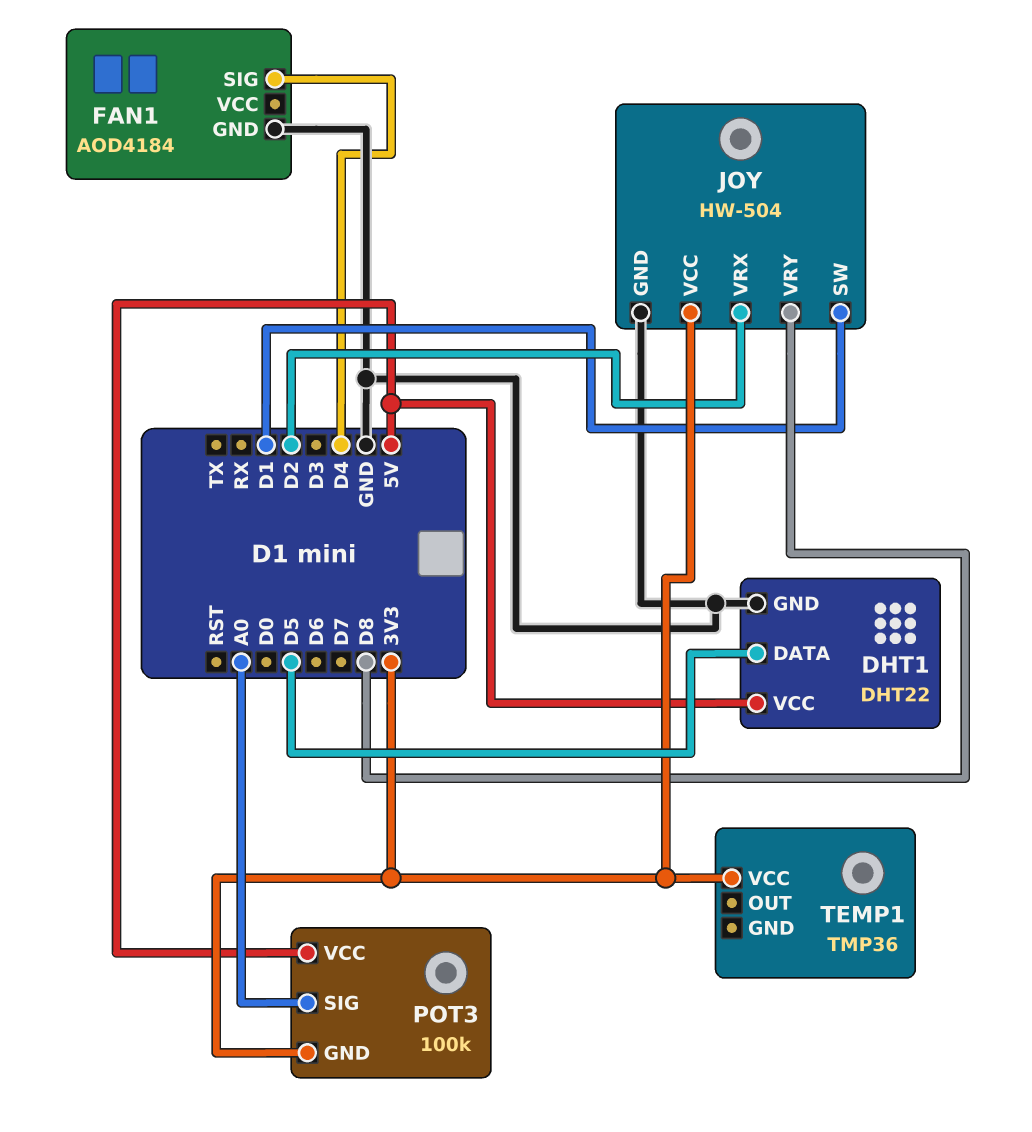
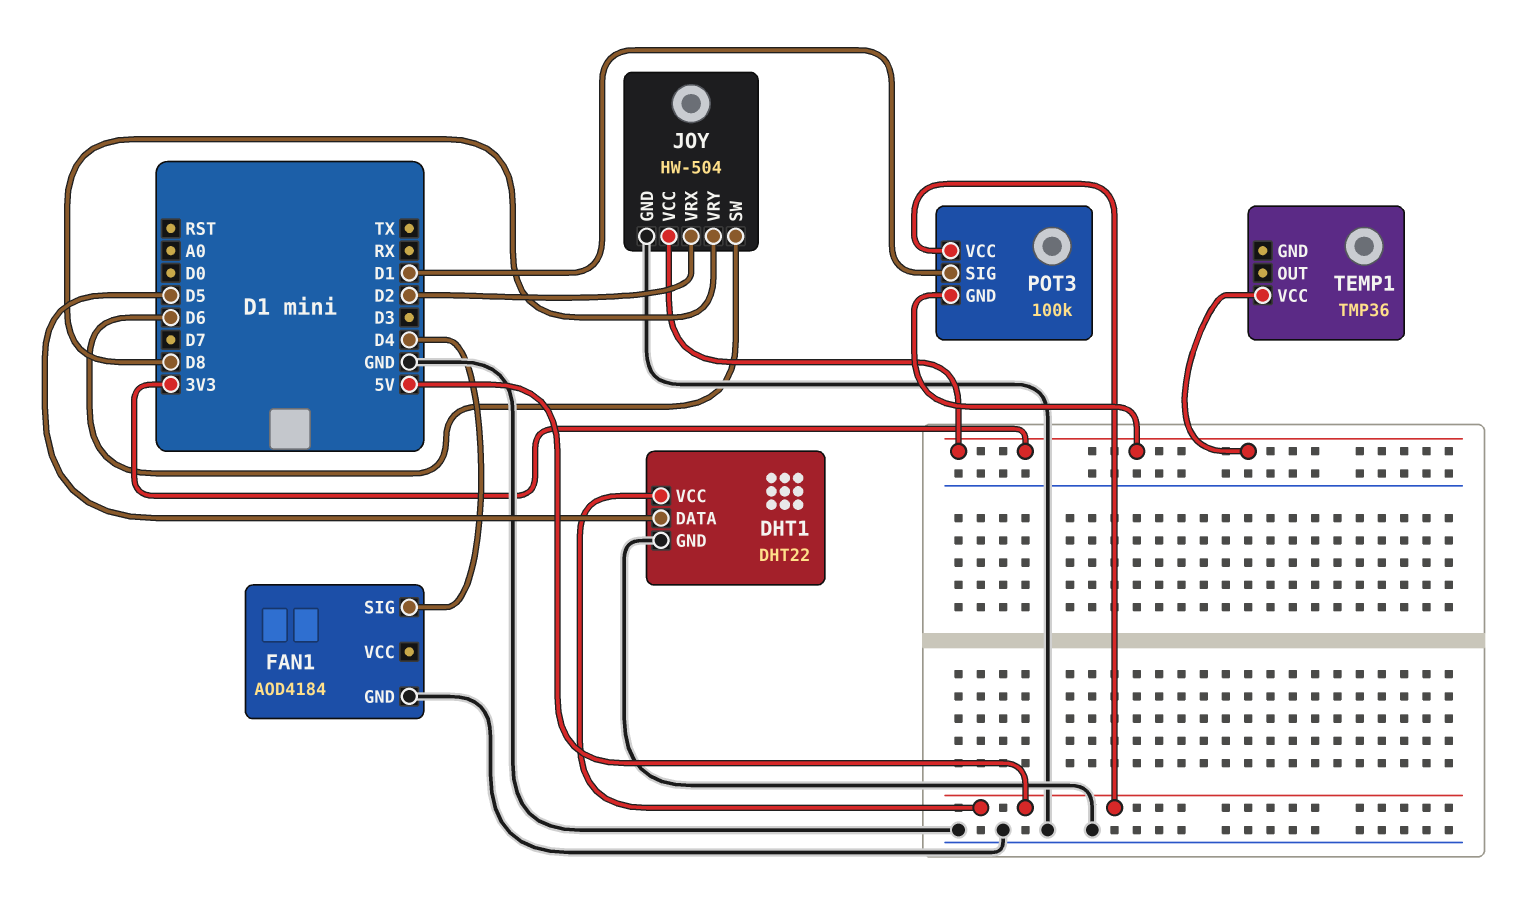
JOY pin SW: D1 -> D6
POT3 pin SIG: A0 -> D1

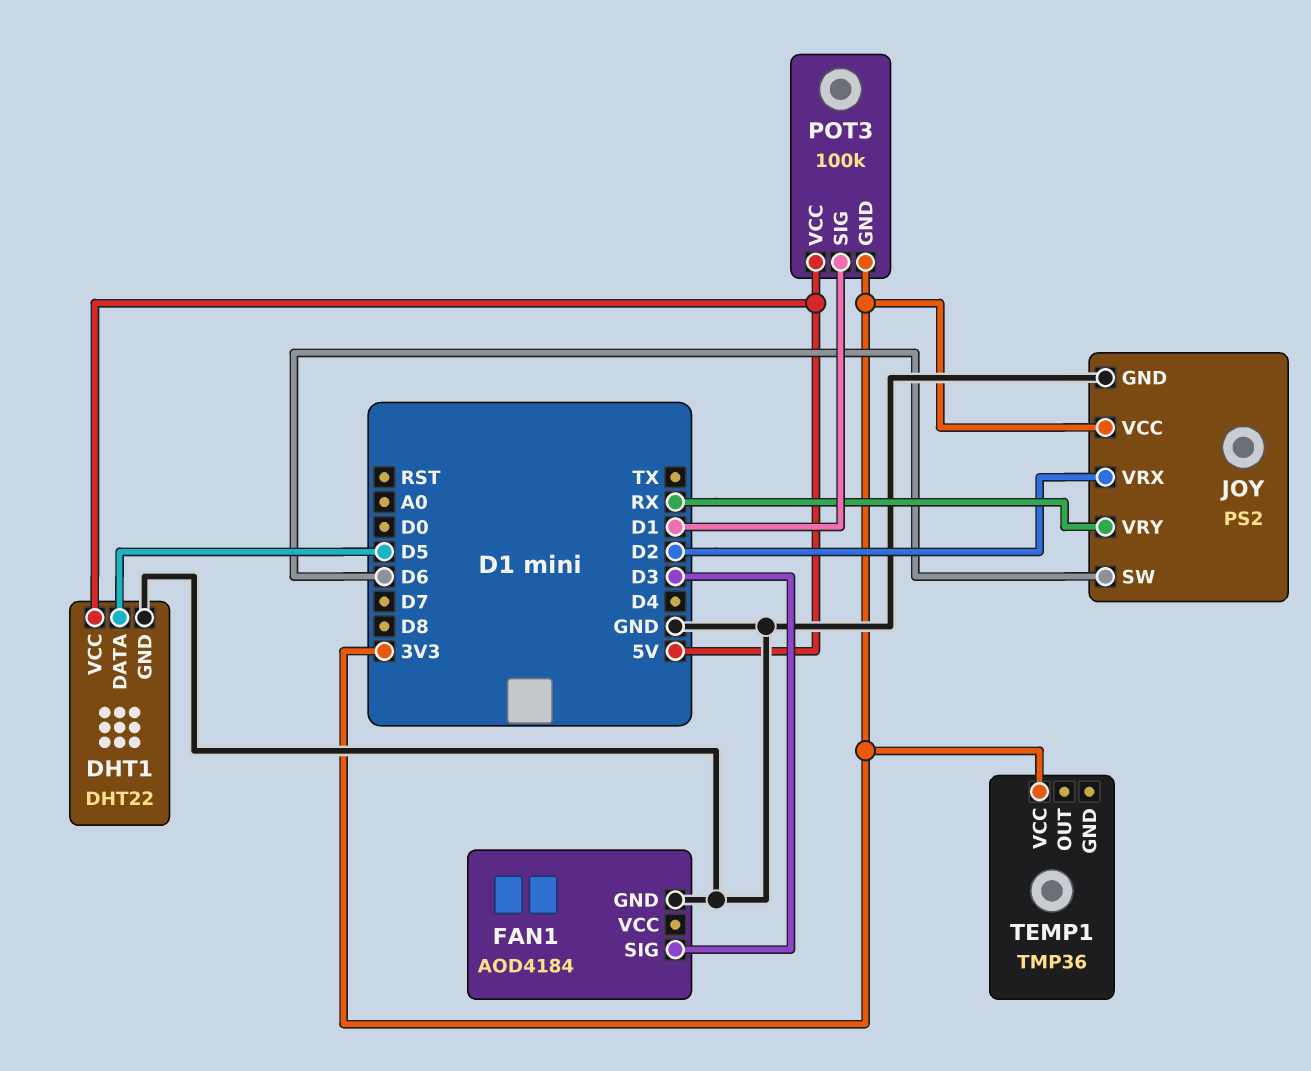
FAN1 pin SIG: D4 -> D3
JOY: HW-504 -> PS2
JOY pin VRY: D8 -> RX

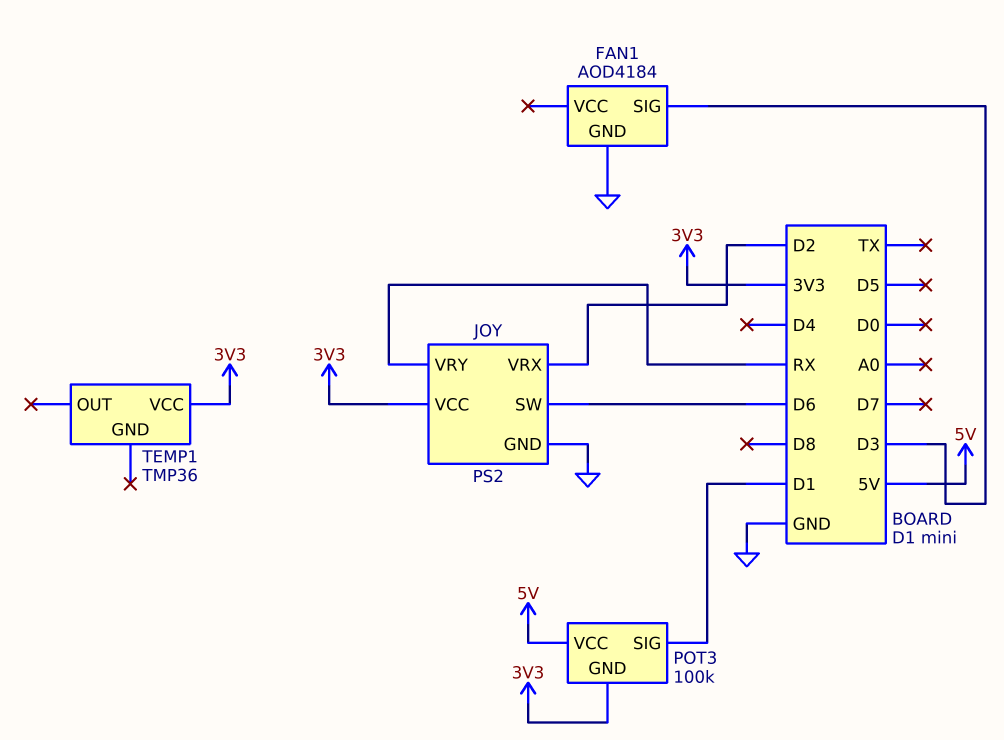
DHT1: DHT22 -> none
DHT1 pin DATA: D5 -> none
DHT1 pin GND: GND -> none
DHT1 pin VCC: 5V -> none

